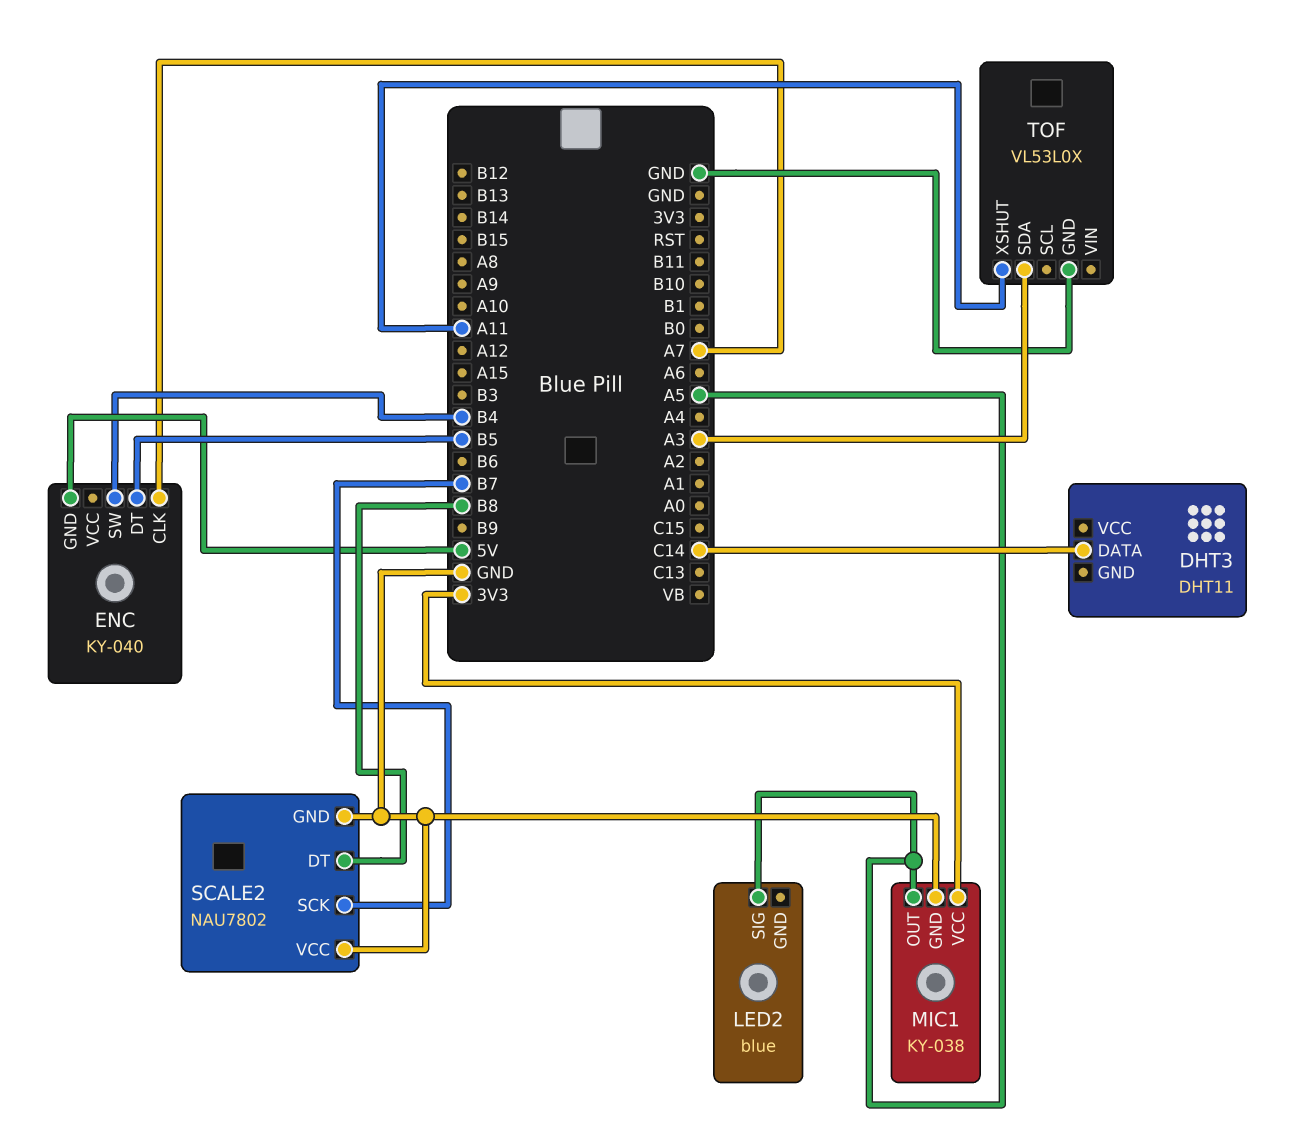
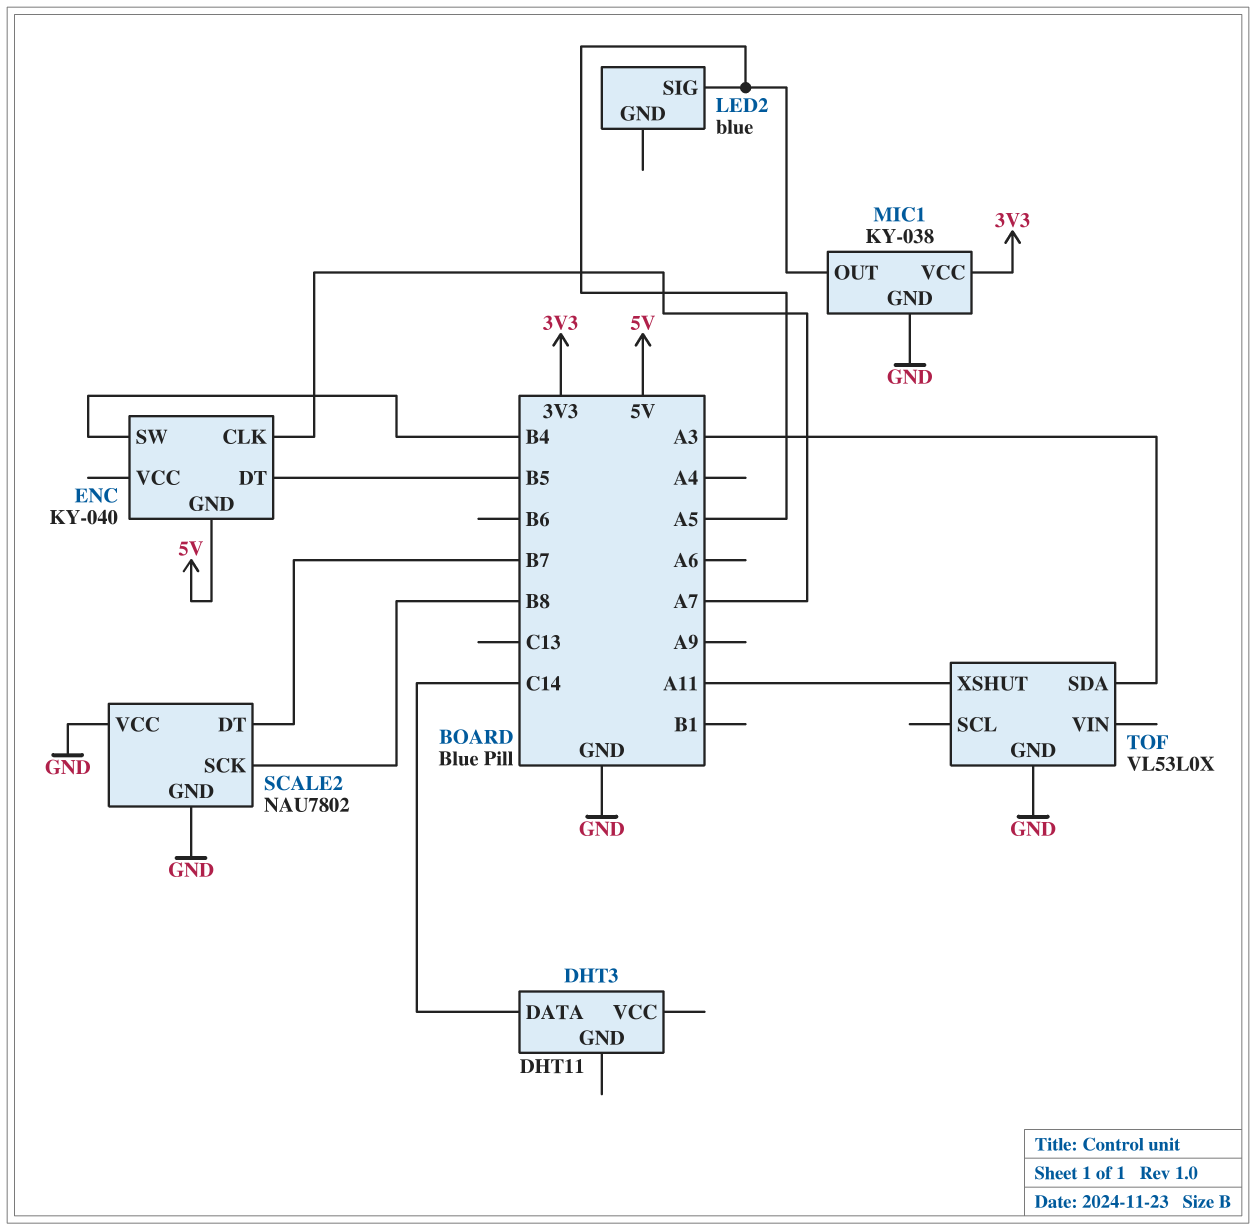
SCALE2 pin DT: B8 -> B7
SCALE2 pin SCK: B7 -> B8

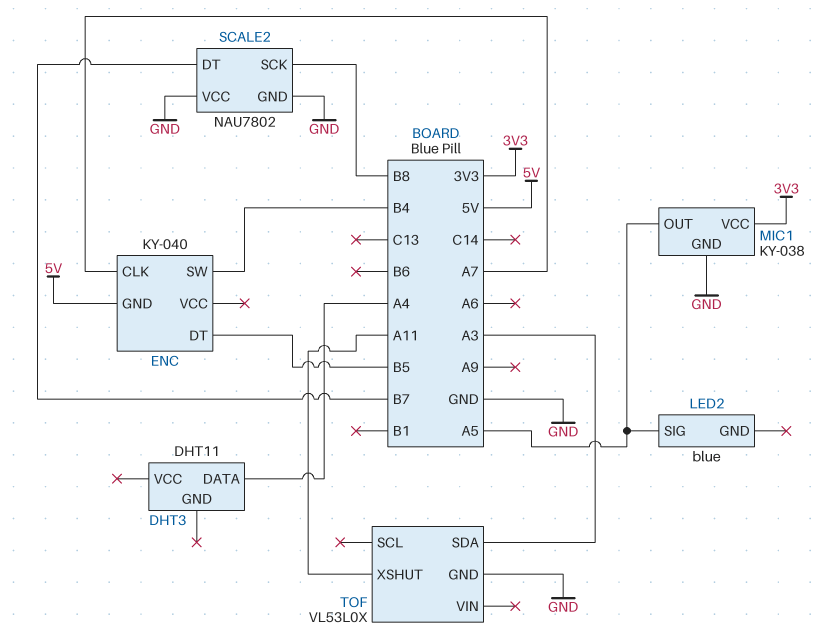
DHT3 pin DATA: C14 -> A4

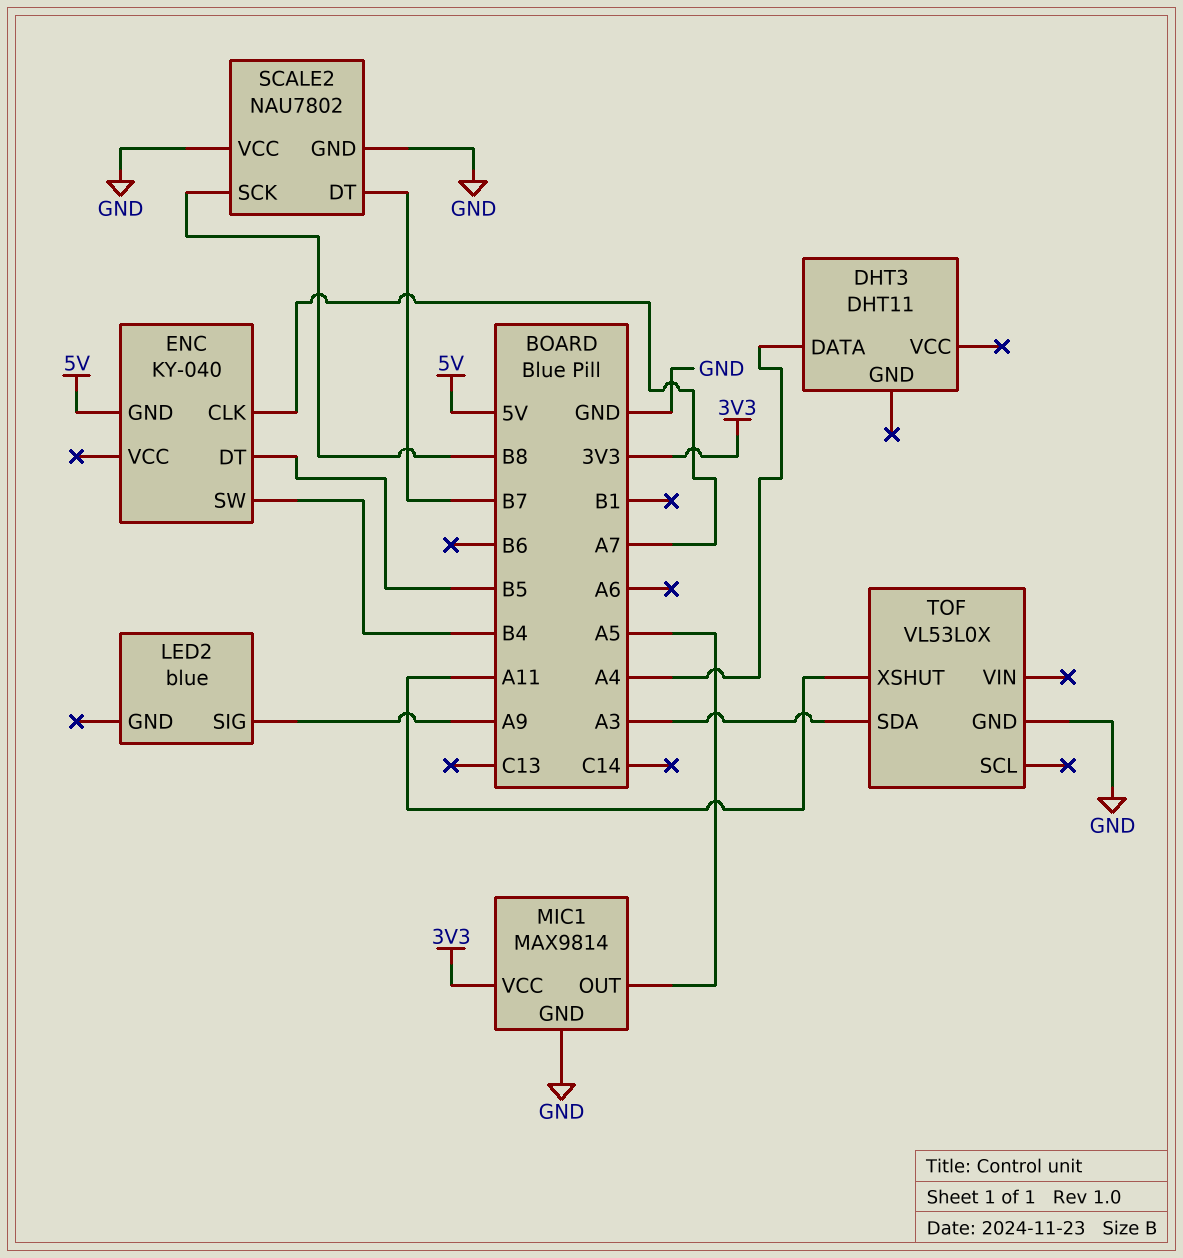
LED2 pin SIG: A5 -> A9
MIC1: KY-038 -> MAX9814

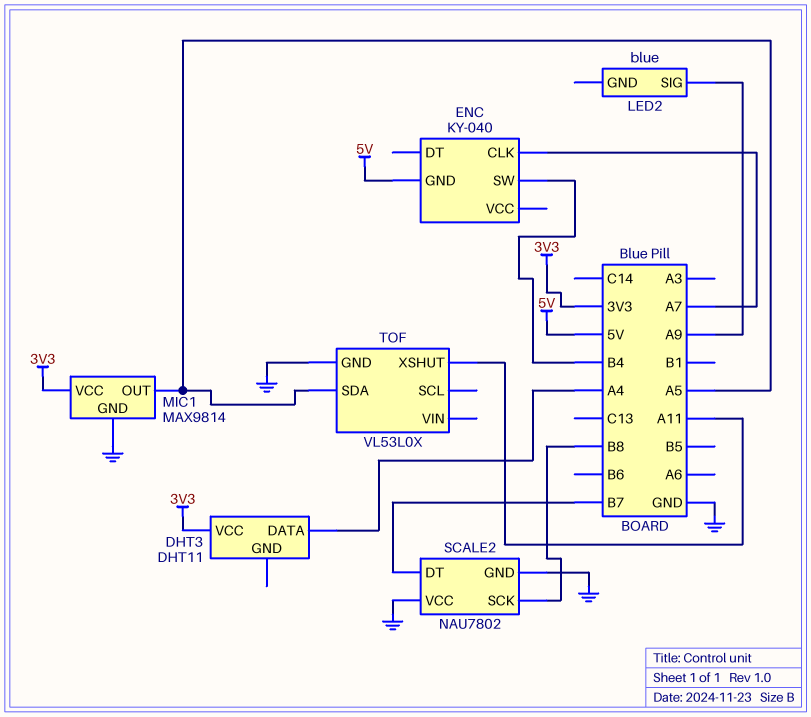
DHT3 pin VCC: none -> 3V3
ENC pin DT: B5 -> none
TOF pin SDA: A3 -> A5

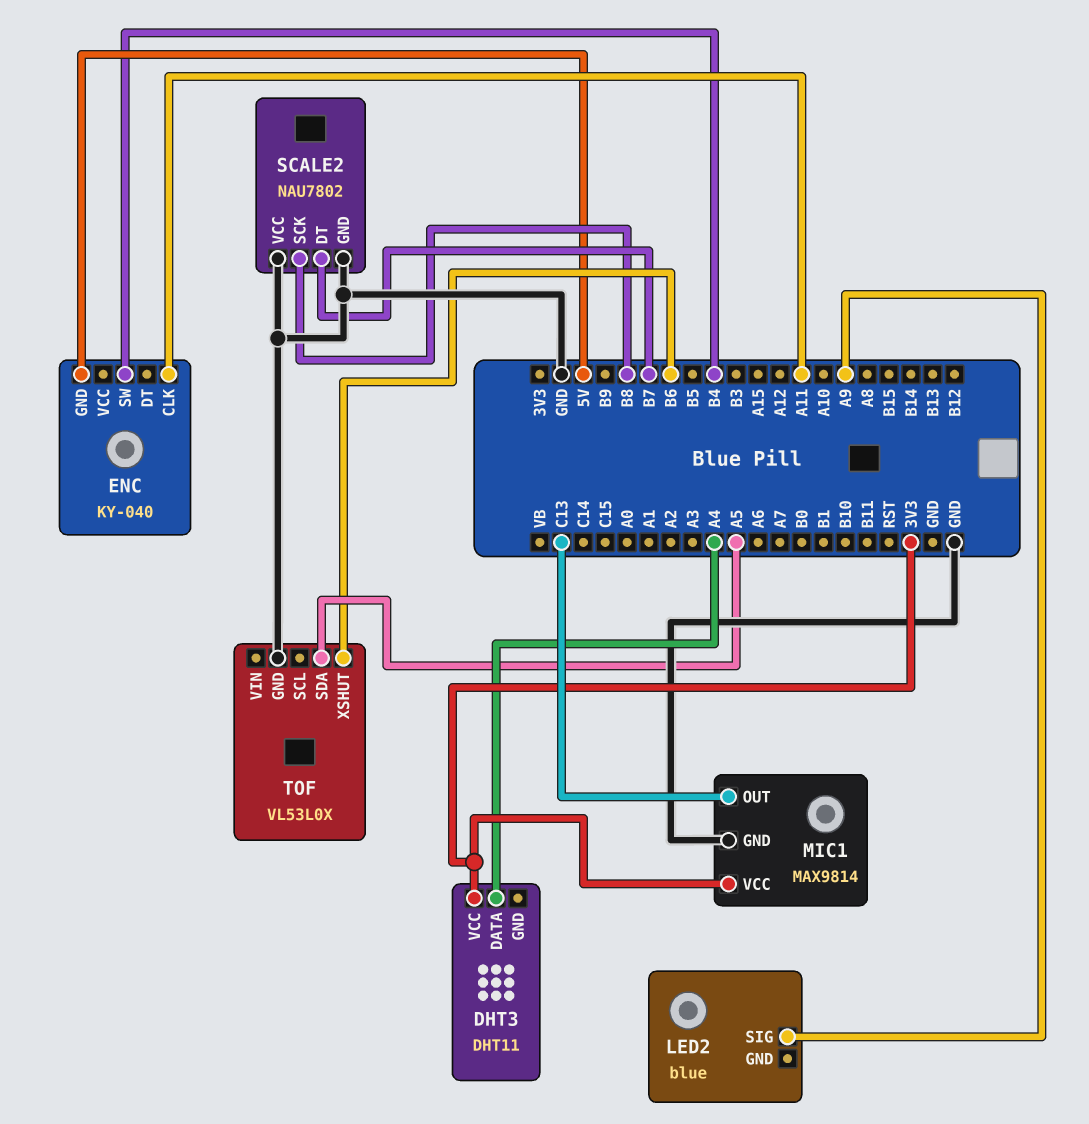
ENC pin CLK: A7 -> A11
MIC1 pin OUT: A5 -> C13
TOF pin XSHUT: A11 -> B6

